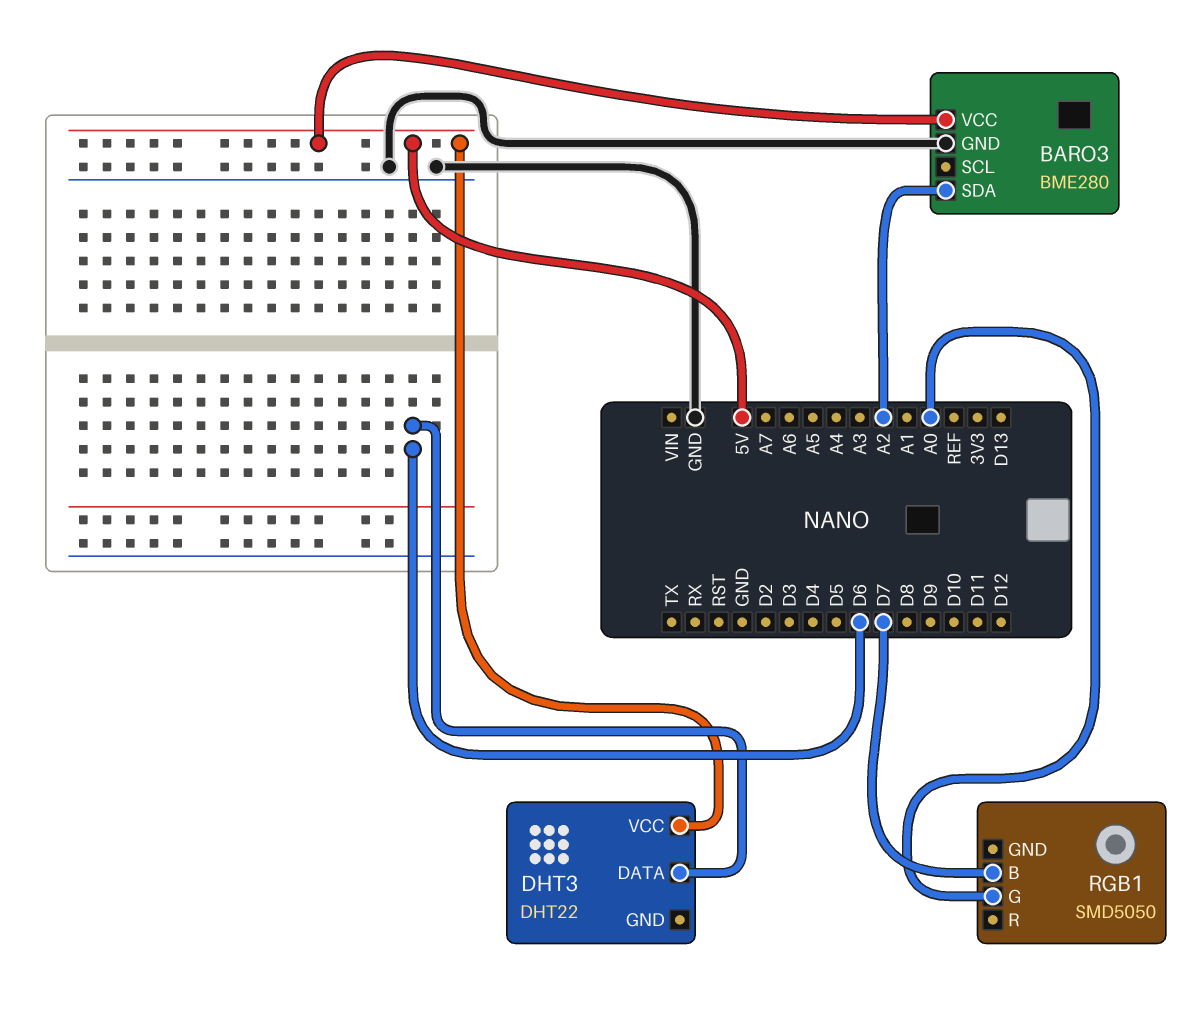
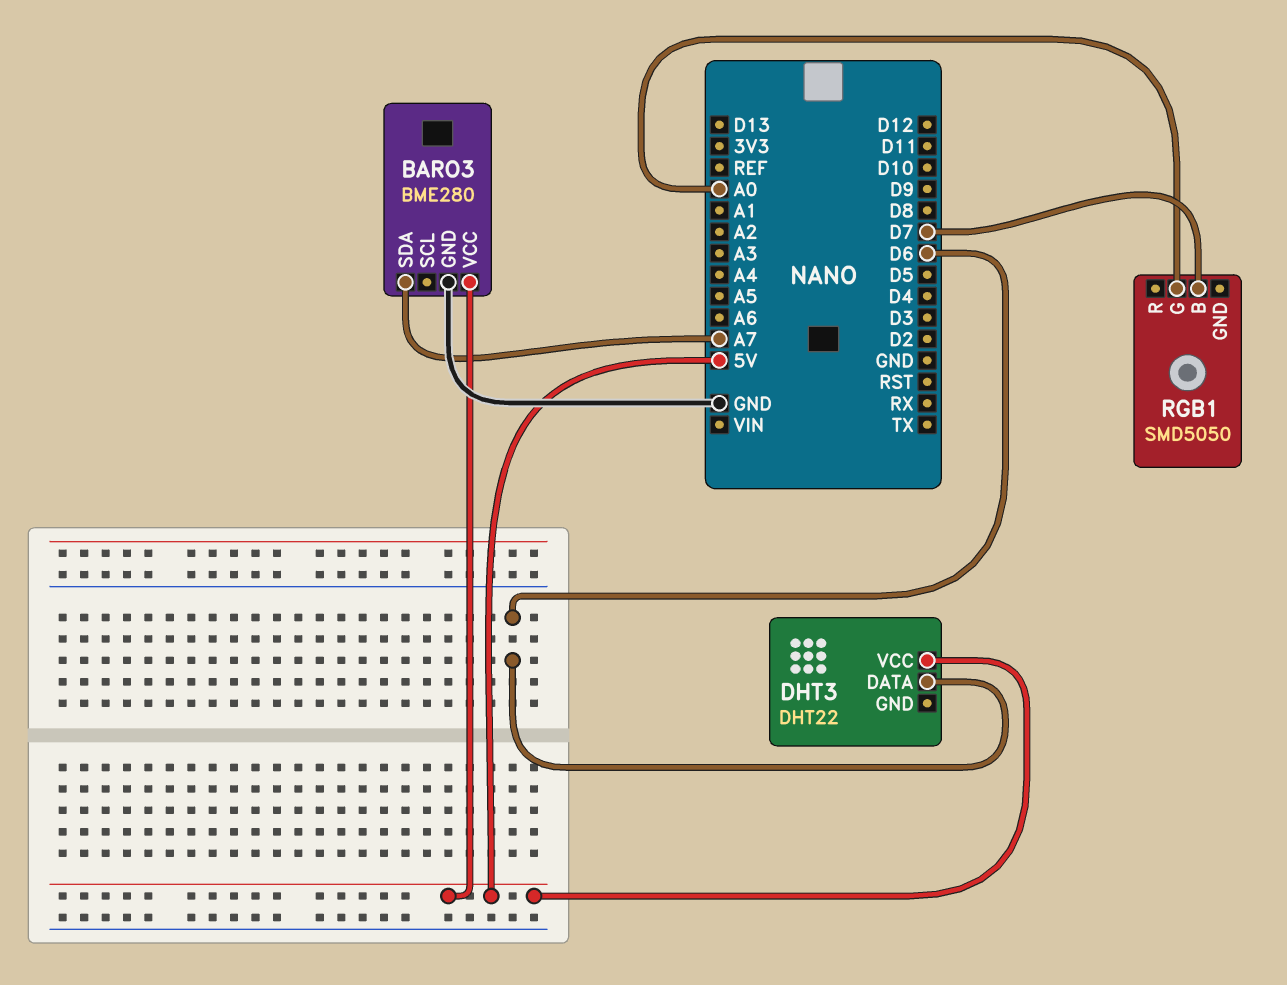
BARO3 pin SDA: A2 -> A7

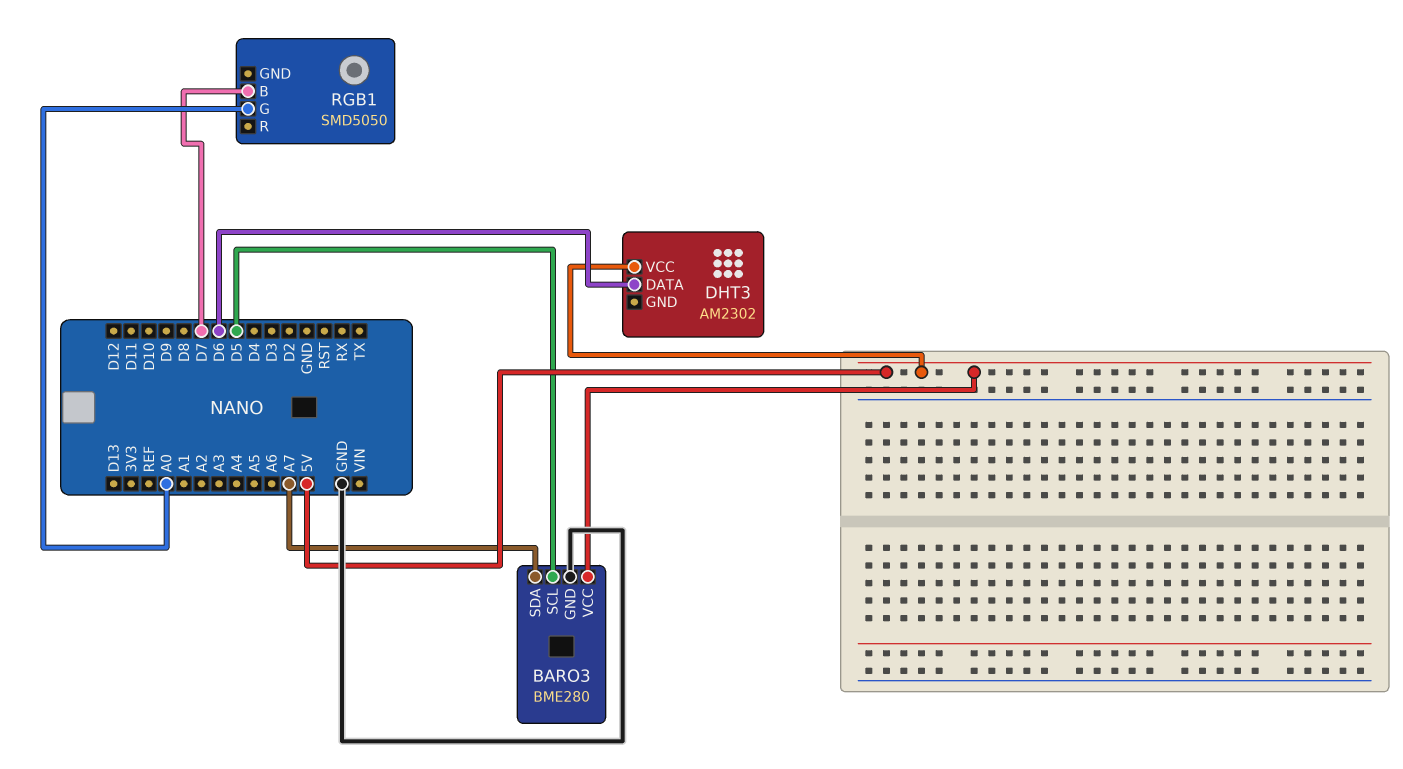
BARO3 pin SCL: none -> D5
DHT3: DHT22 -> AM2302

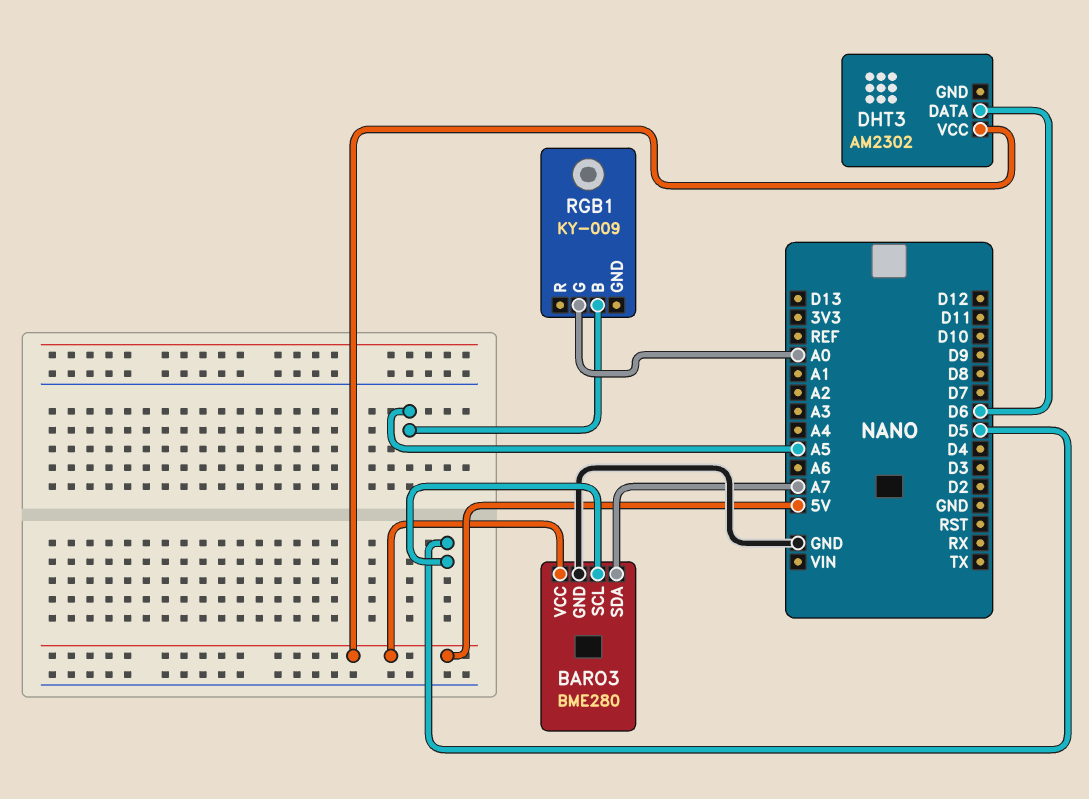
RGB1: SMD5050 -> KY-009
RGB1 pin B: D7 -> A5

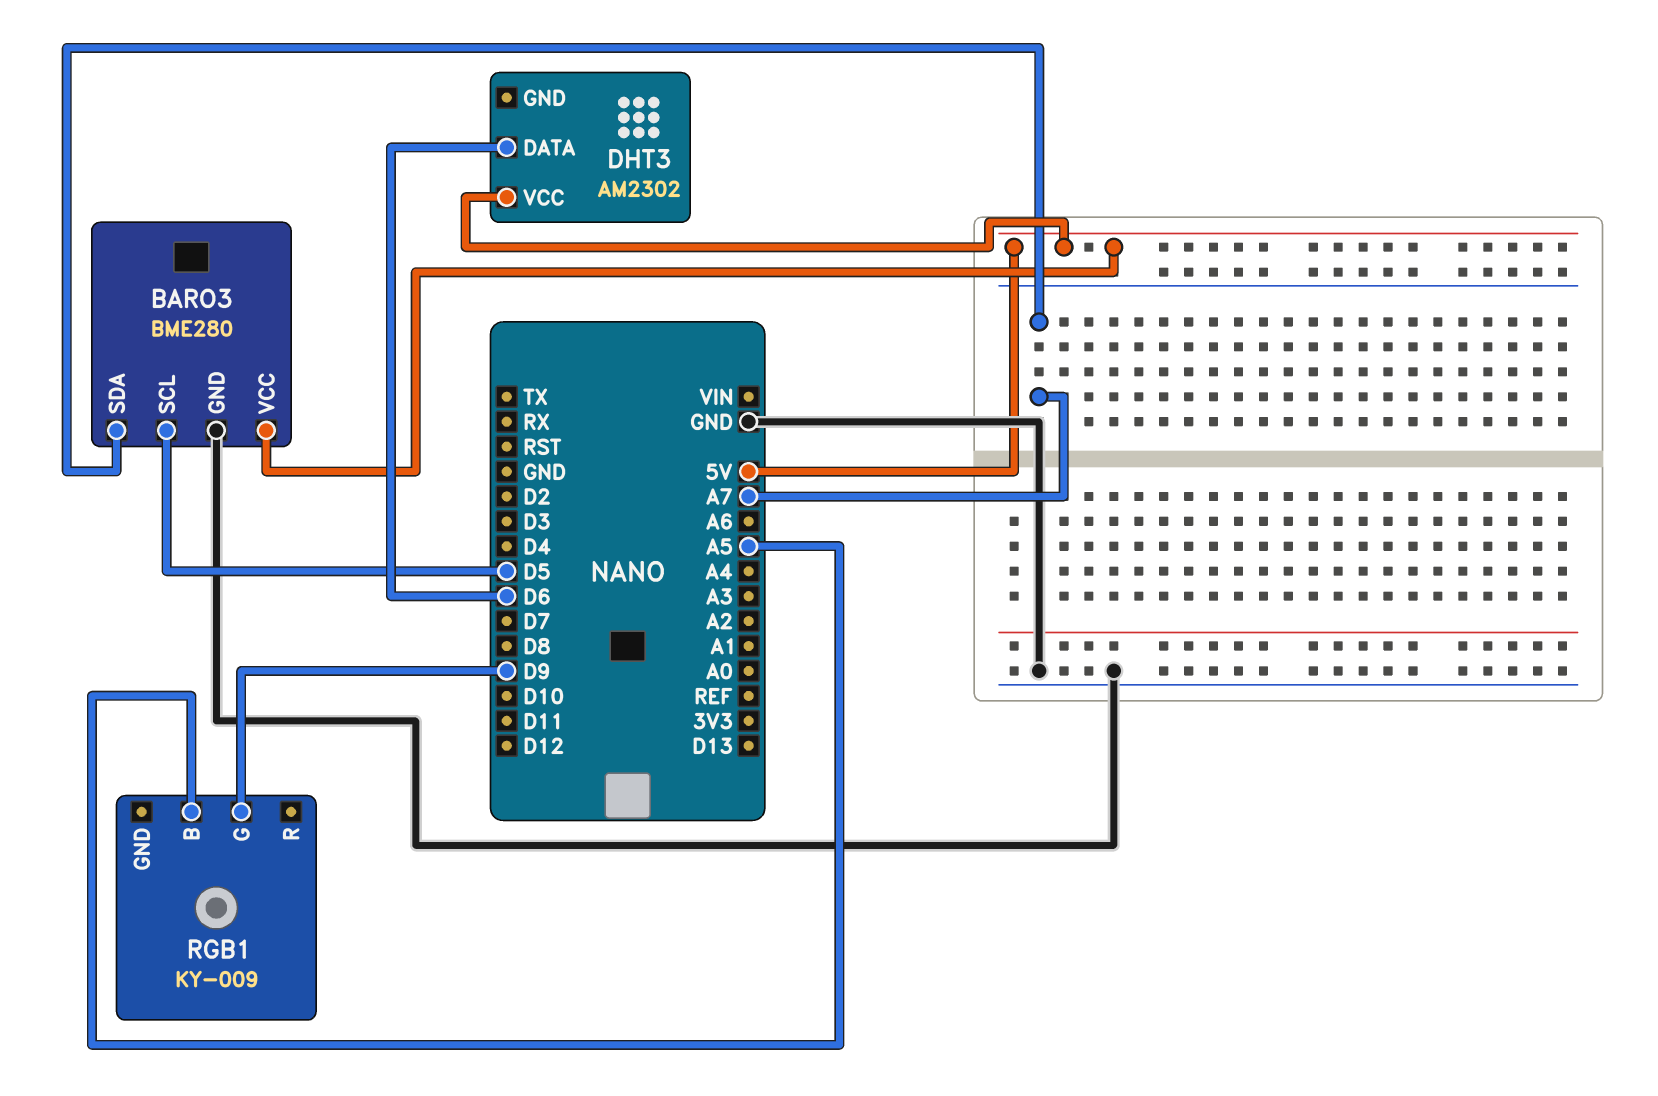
RGB1 pin G: A0 -> D9

